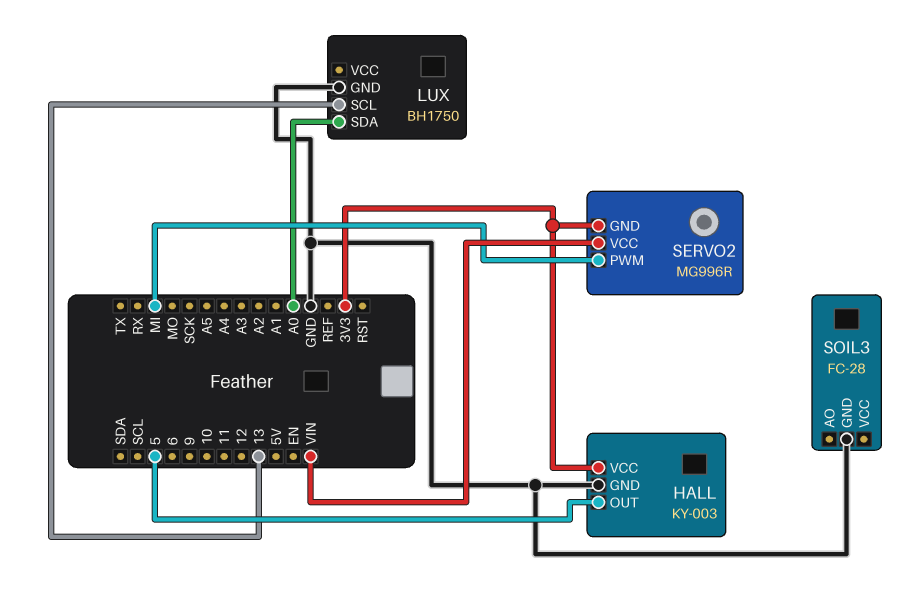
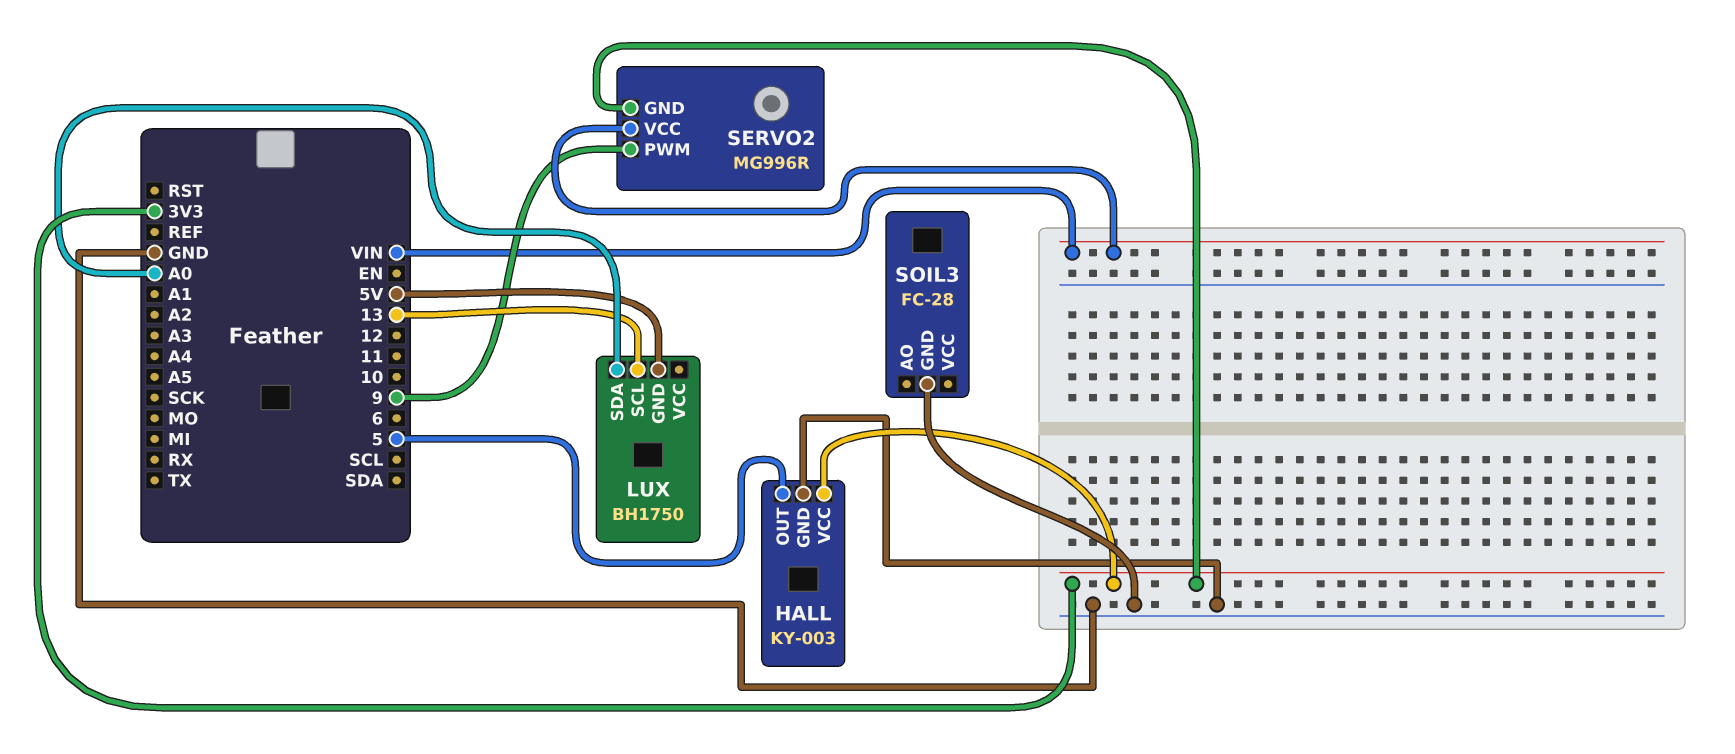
LUX pin GND: GND -> 5V
SERVO2 pin PWM: MI -> 9

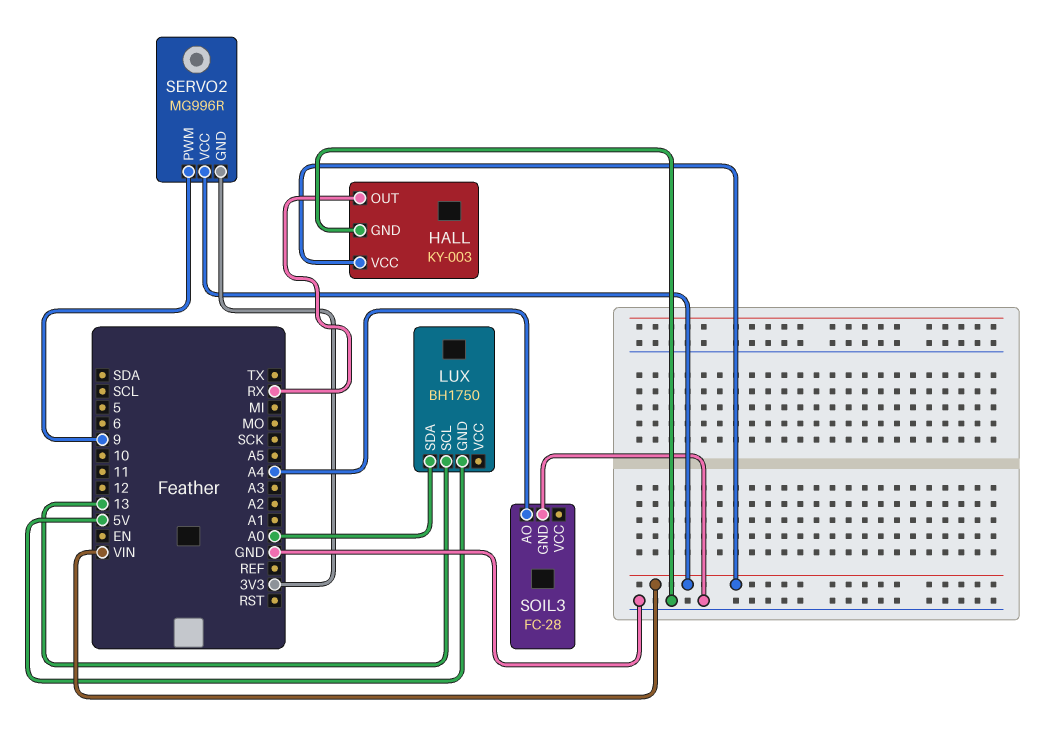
HALL pin OUT: 5 -> RX
HALL pin VCC: 3V3 -> VIN
SOIL3 pin AO: none -> A4

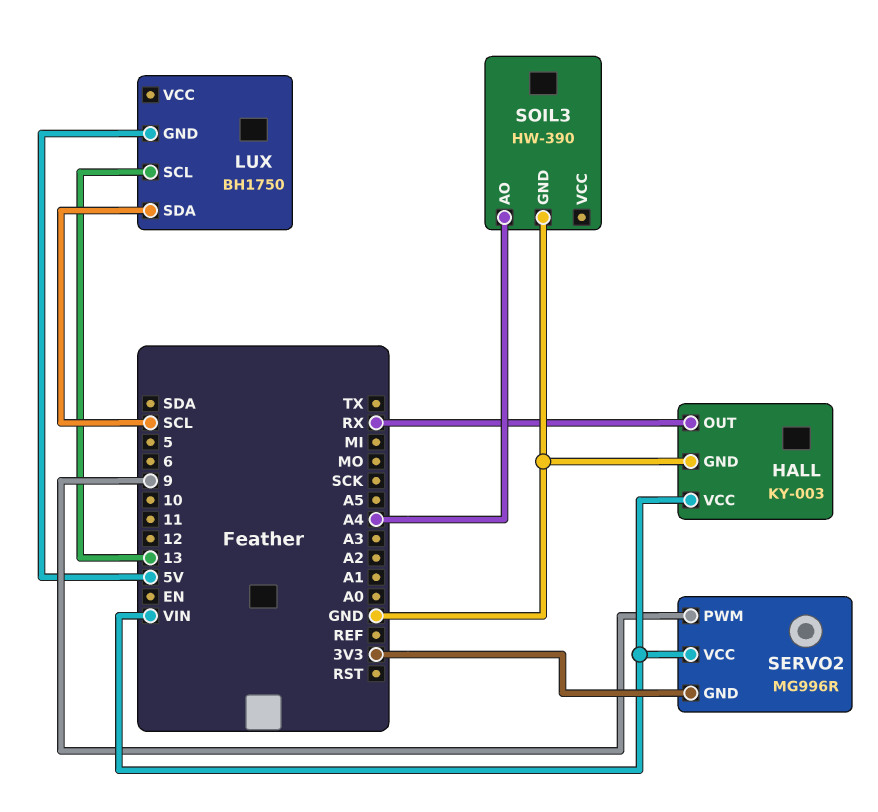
LUX pin SDA: A0 -> SCL
SOIL3: FC-28 -> HW-390

